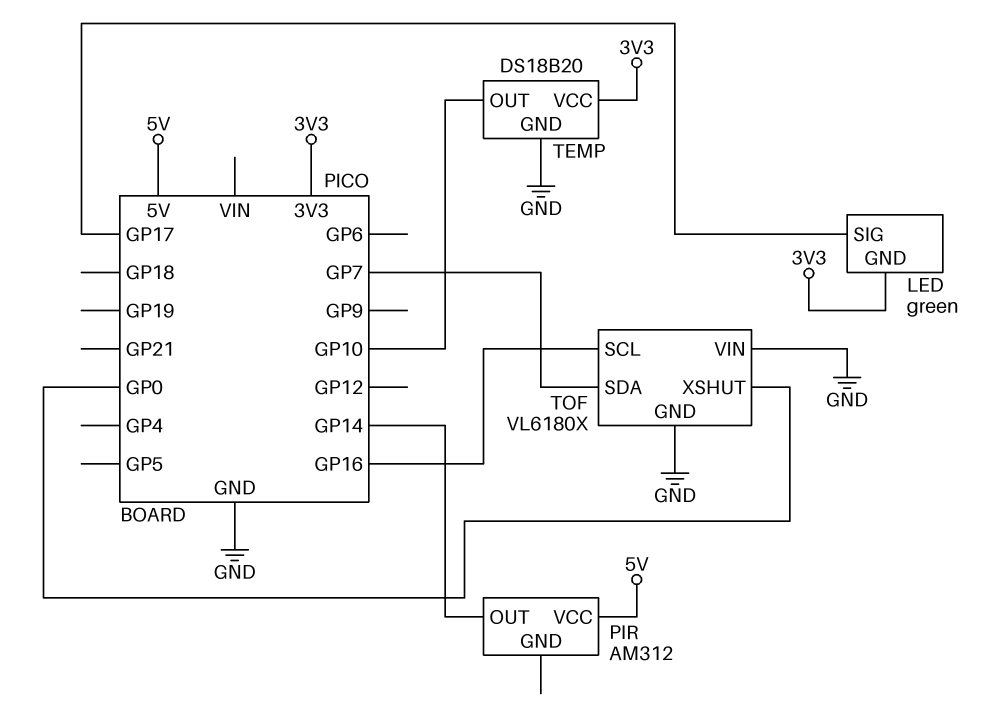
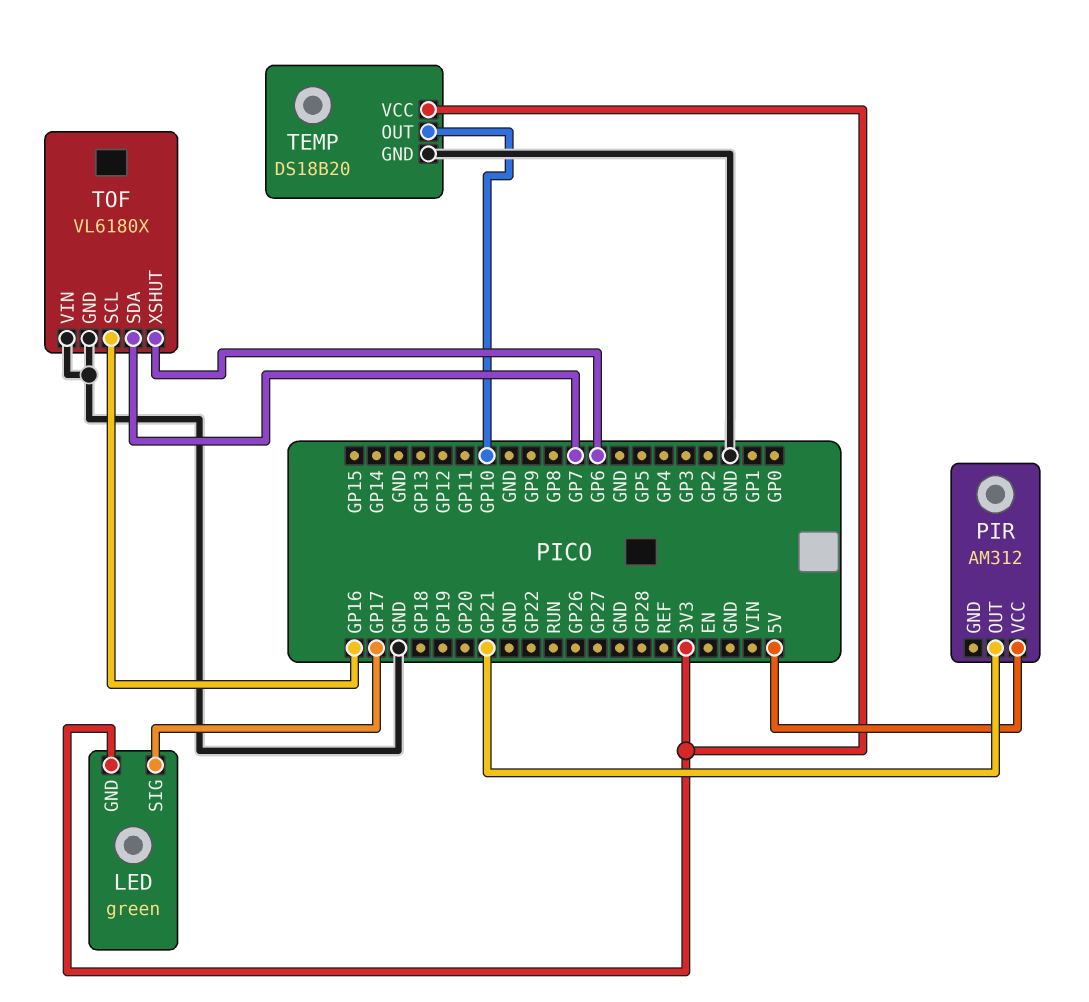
PIR pin OUT: GP14 -> GP21
TOF pin XSHUT: GP0 -> GP6

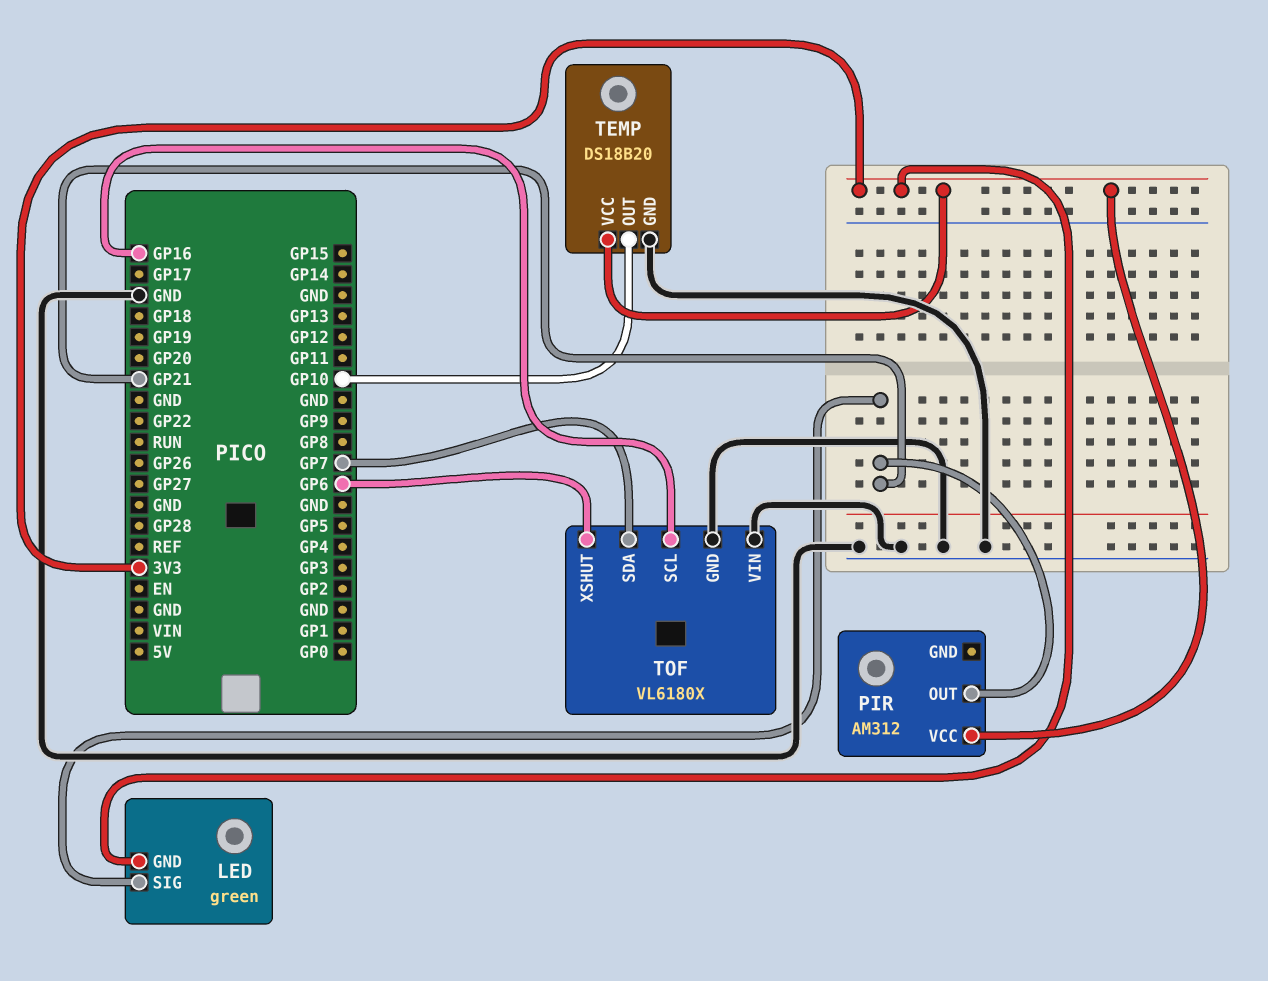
LED pin SIG: GP17 -> GP21
PIR pin VCC: 5V -> 3V3

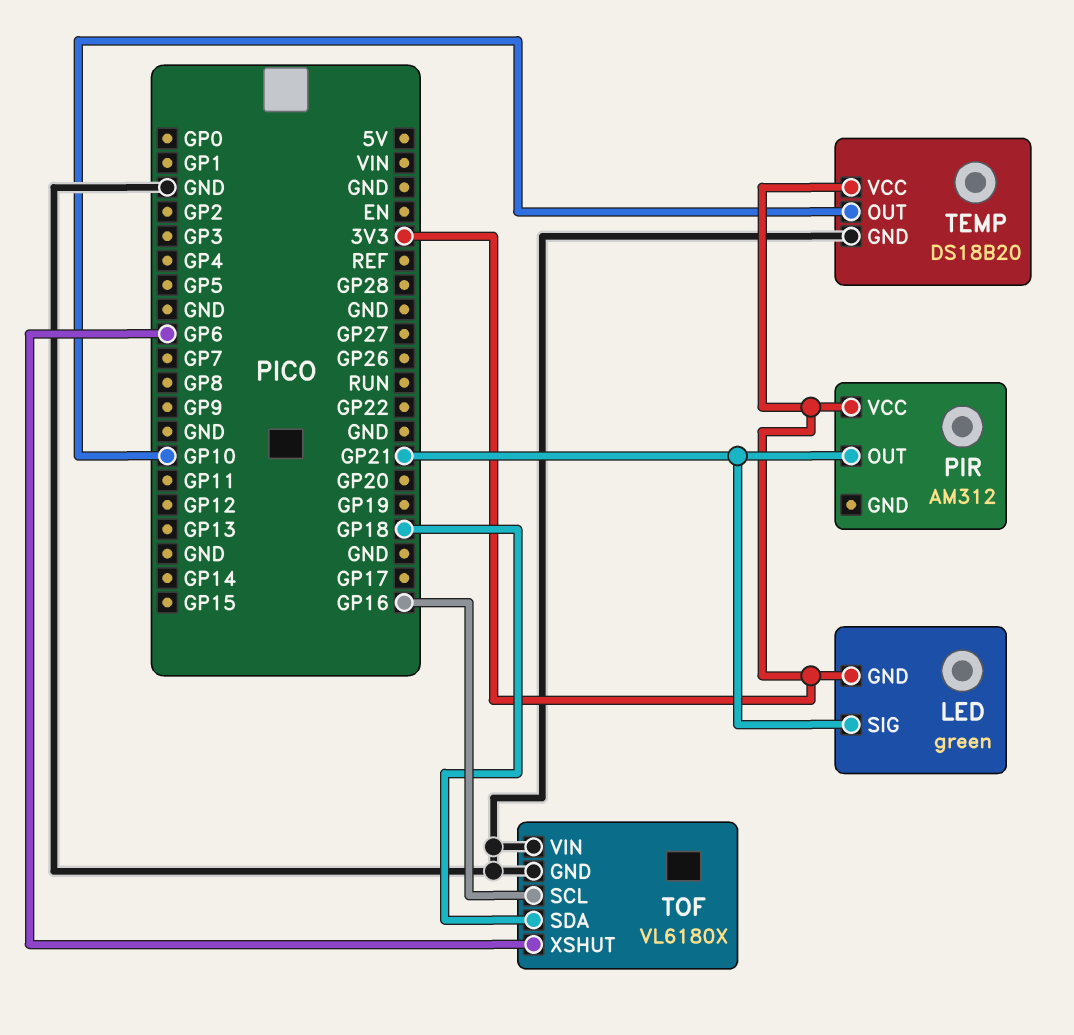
TOF pin SDA: GP7 -> GP18

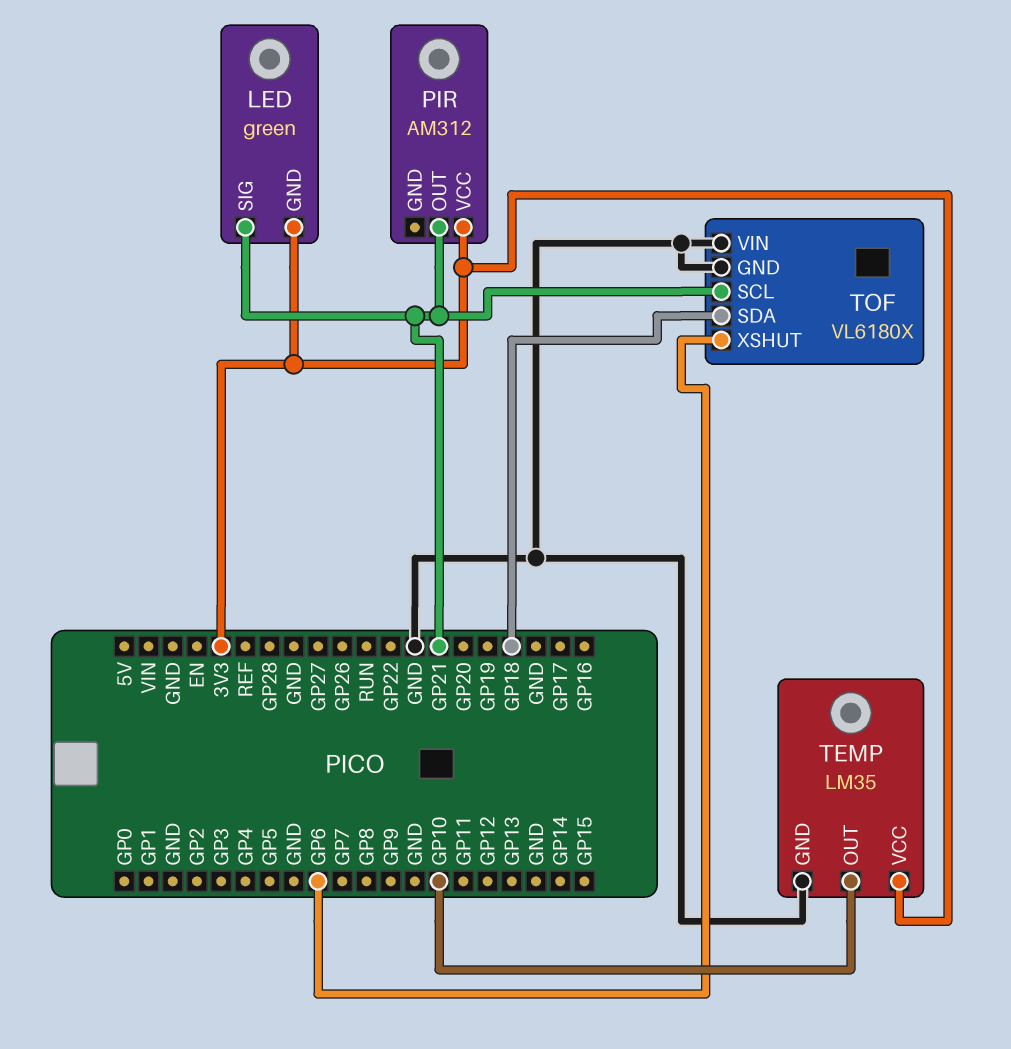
TEMP: DS18B20 -> LM35
TOF pin SCL: GP16 -> GP21

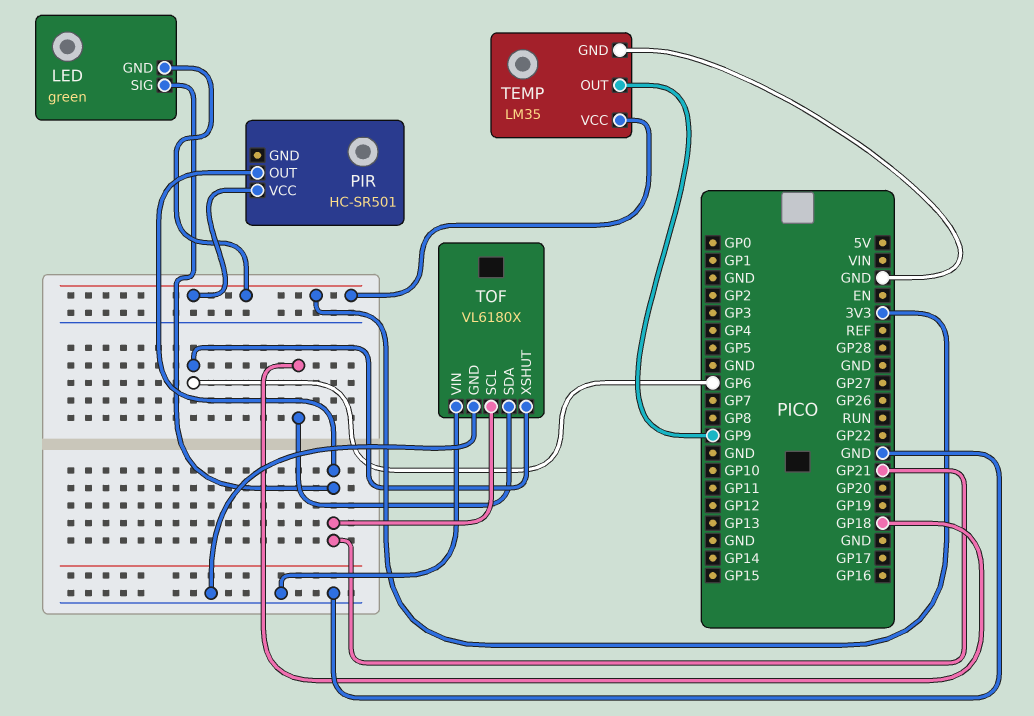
PIR: AM312 -> HC-SR501
TEMP pin OUT: GP10 -> GP9

